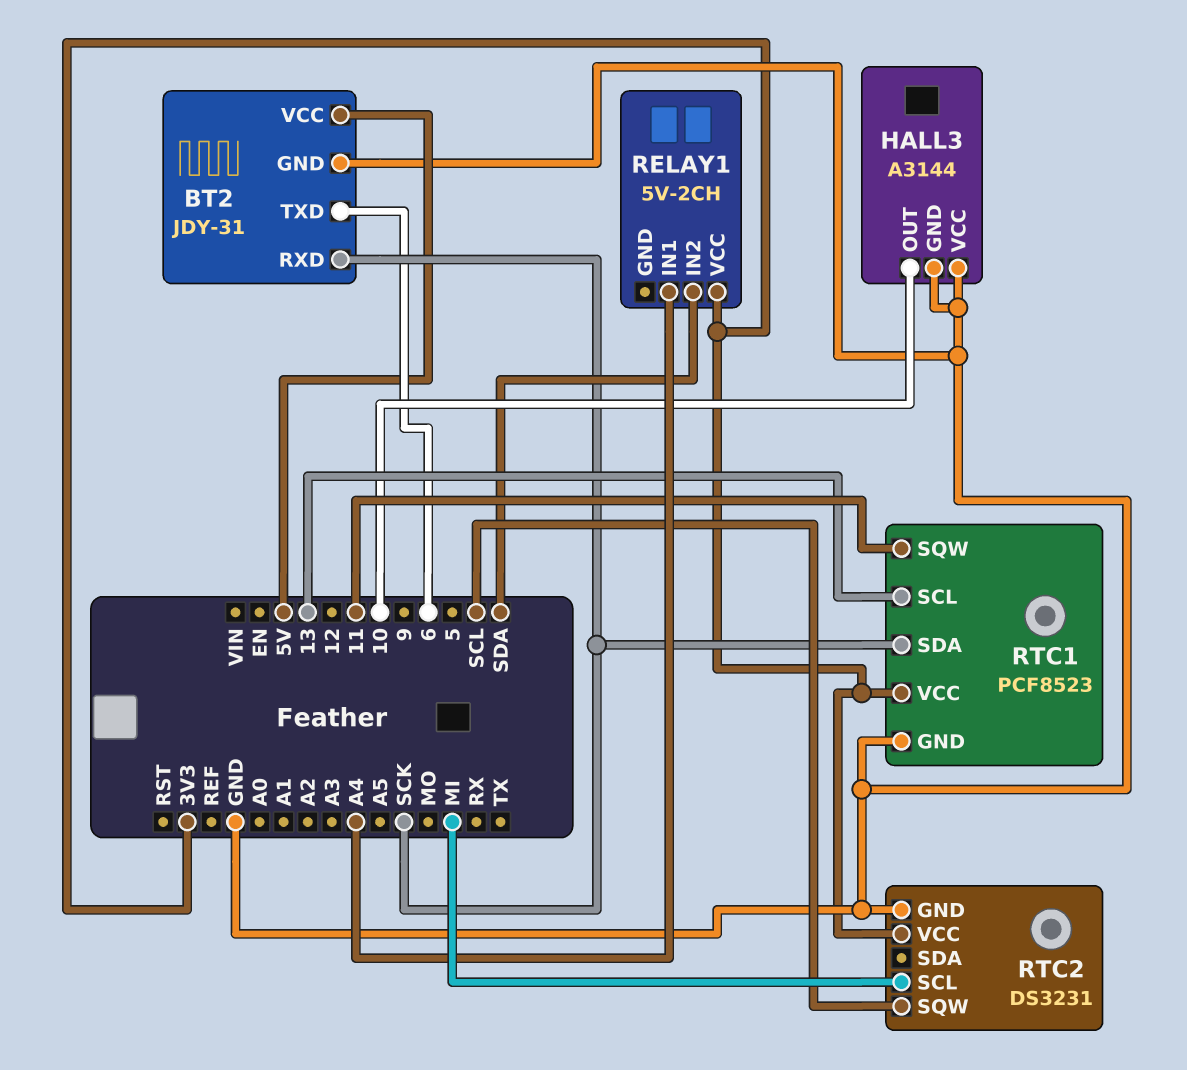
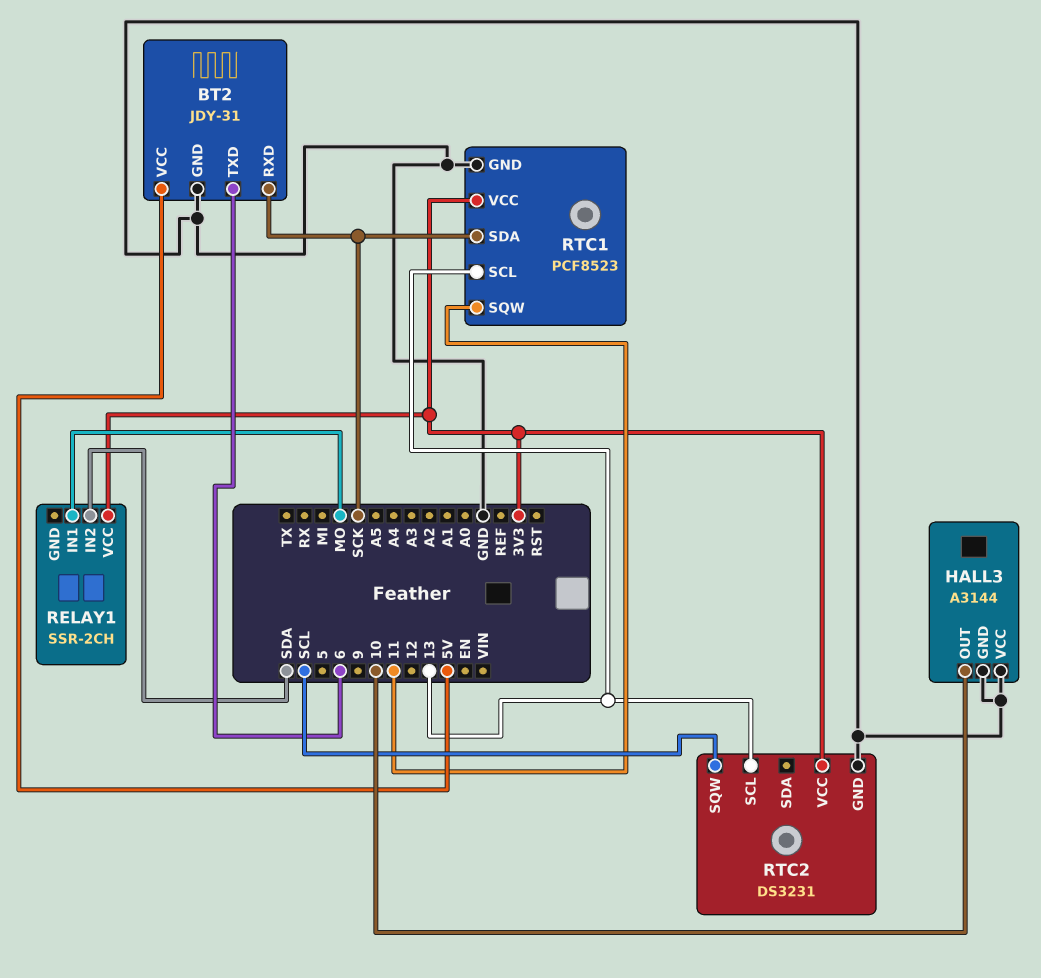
RELAY1: 5V-2CH -> SSR-2CH
RELAY1 pin IN1: A4 -> MO
RTC2 pin SCL: MI -> 13

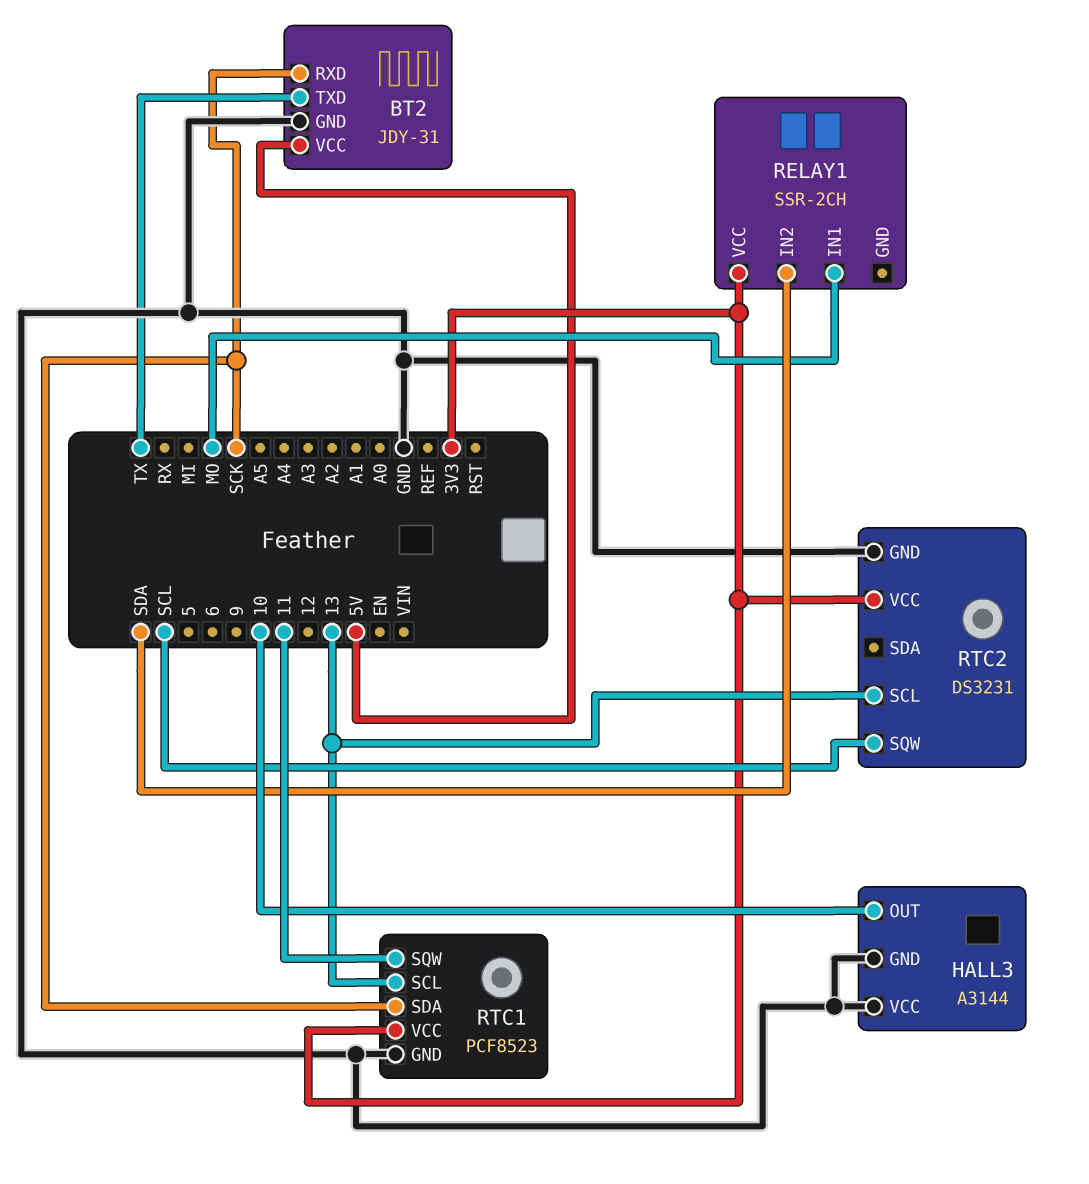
BT2 pin TXD: 6 -> TX

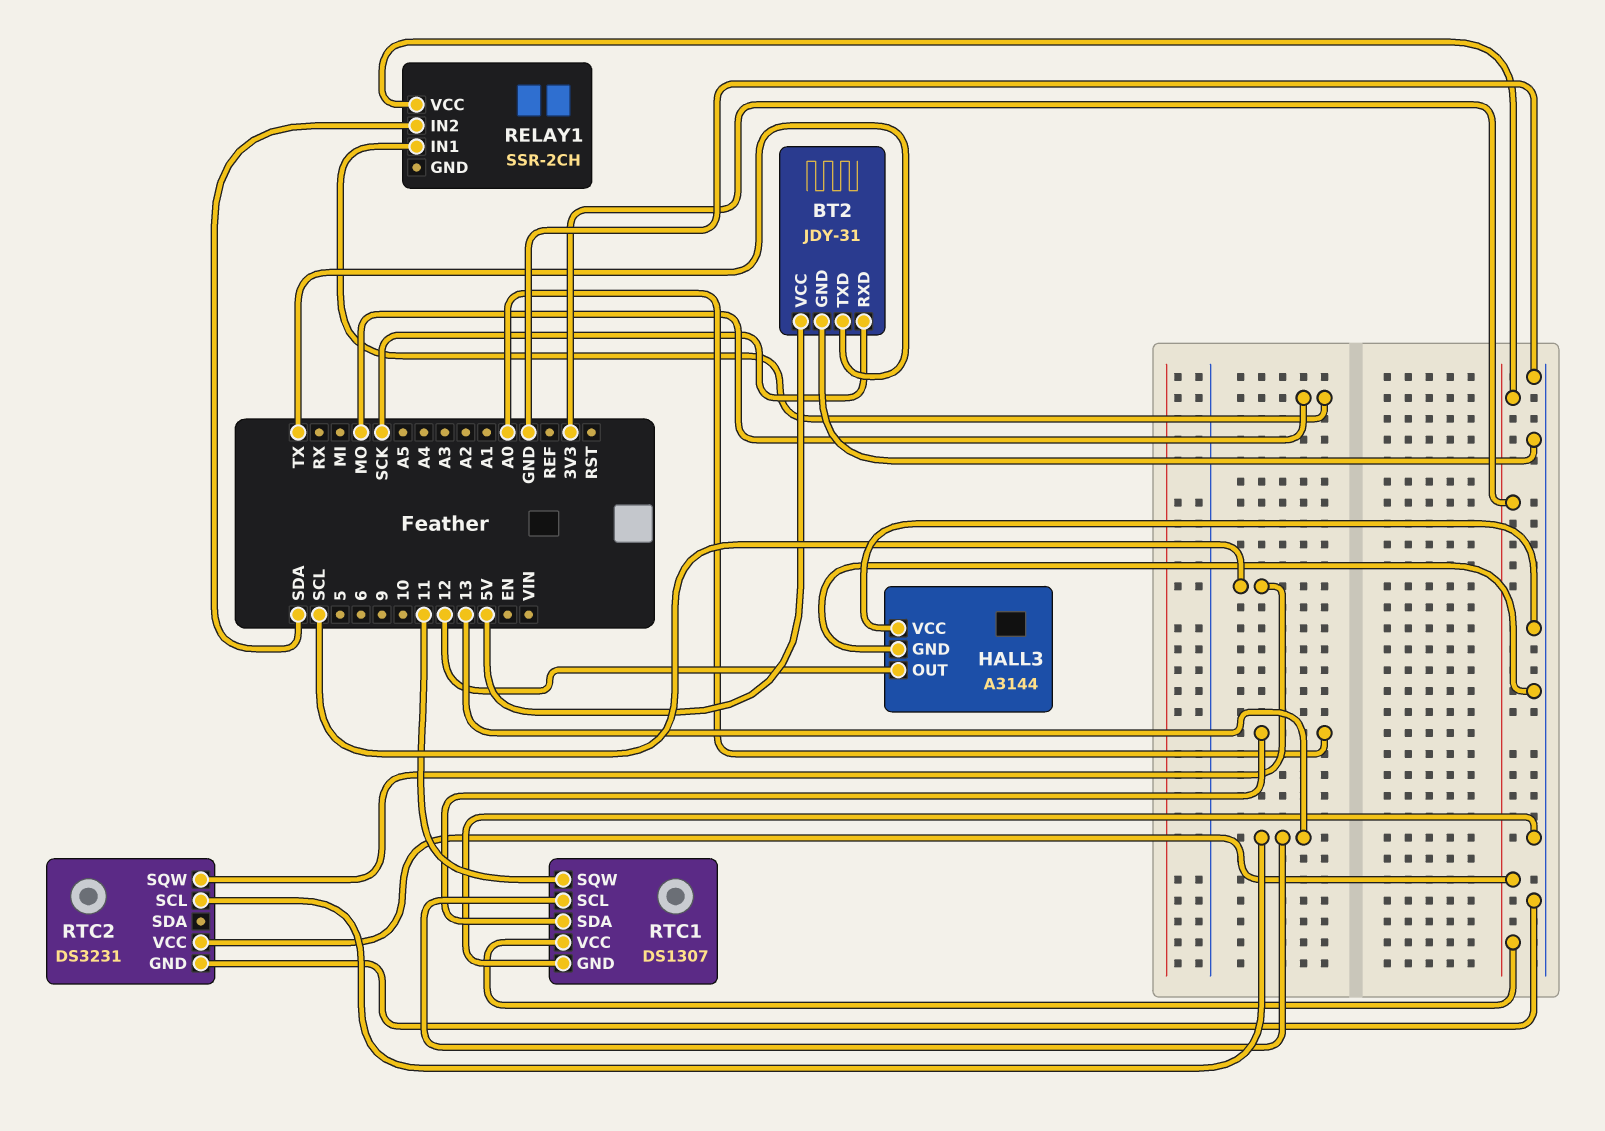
HALL3 pin OUT: 10 -> 12
RTC1: PCF8523 -> DS1307
RTC1 pin SDA: SCK -> A0

